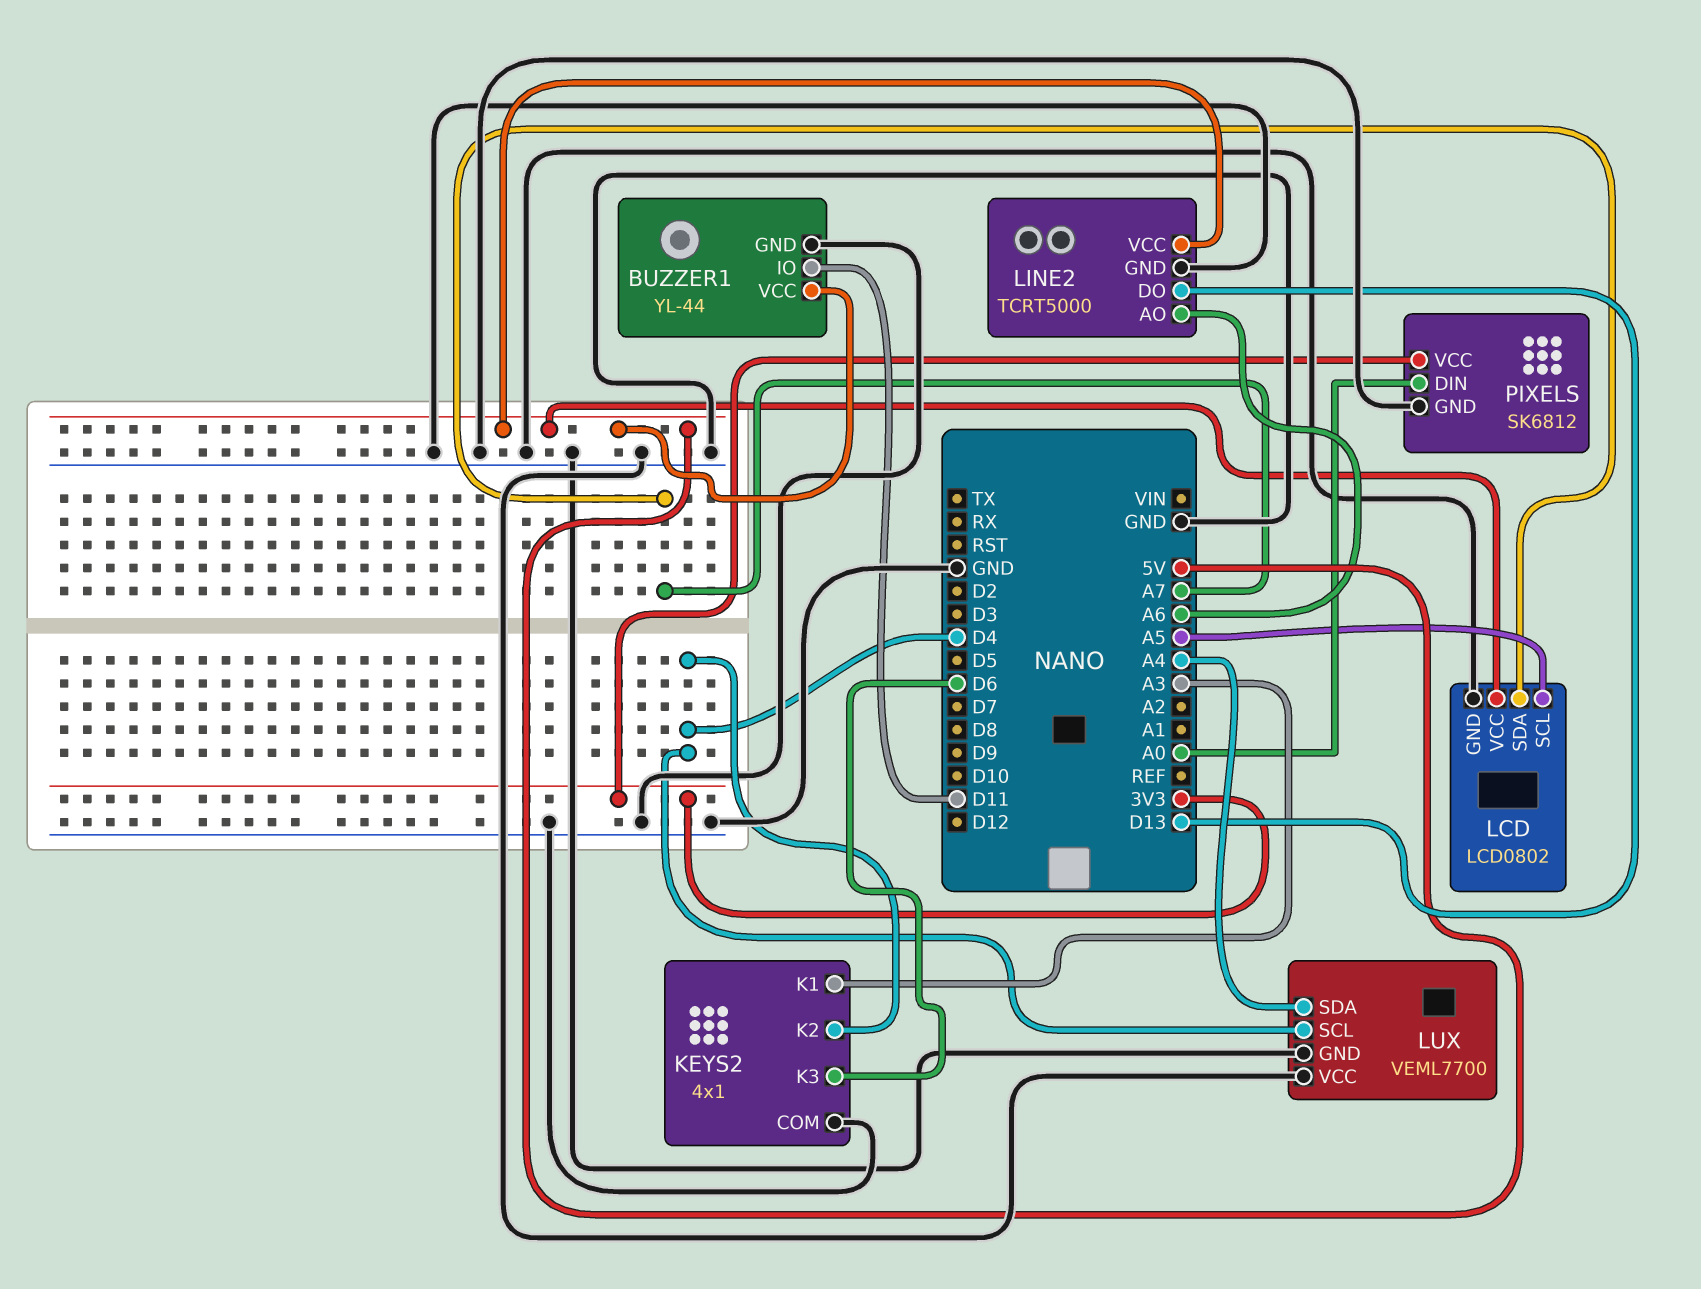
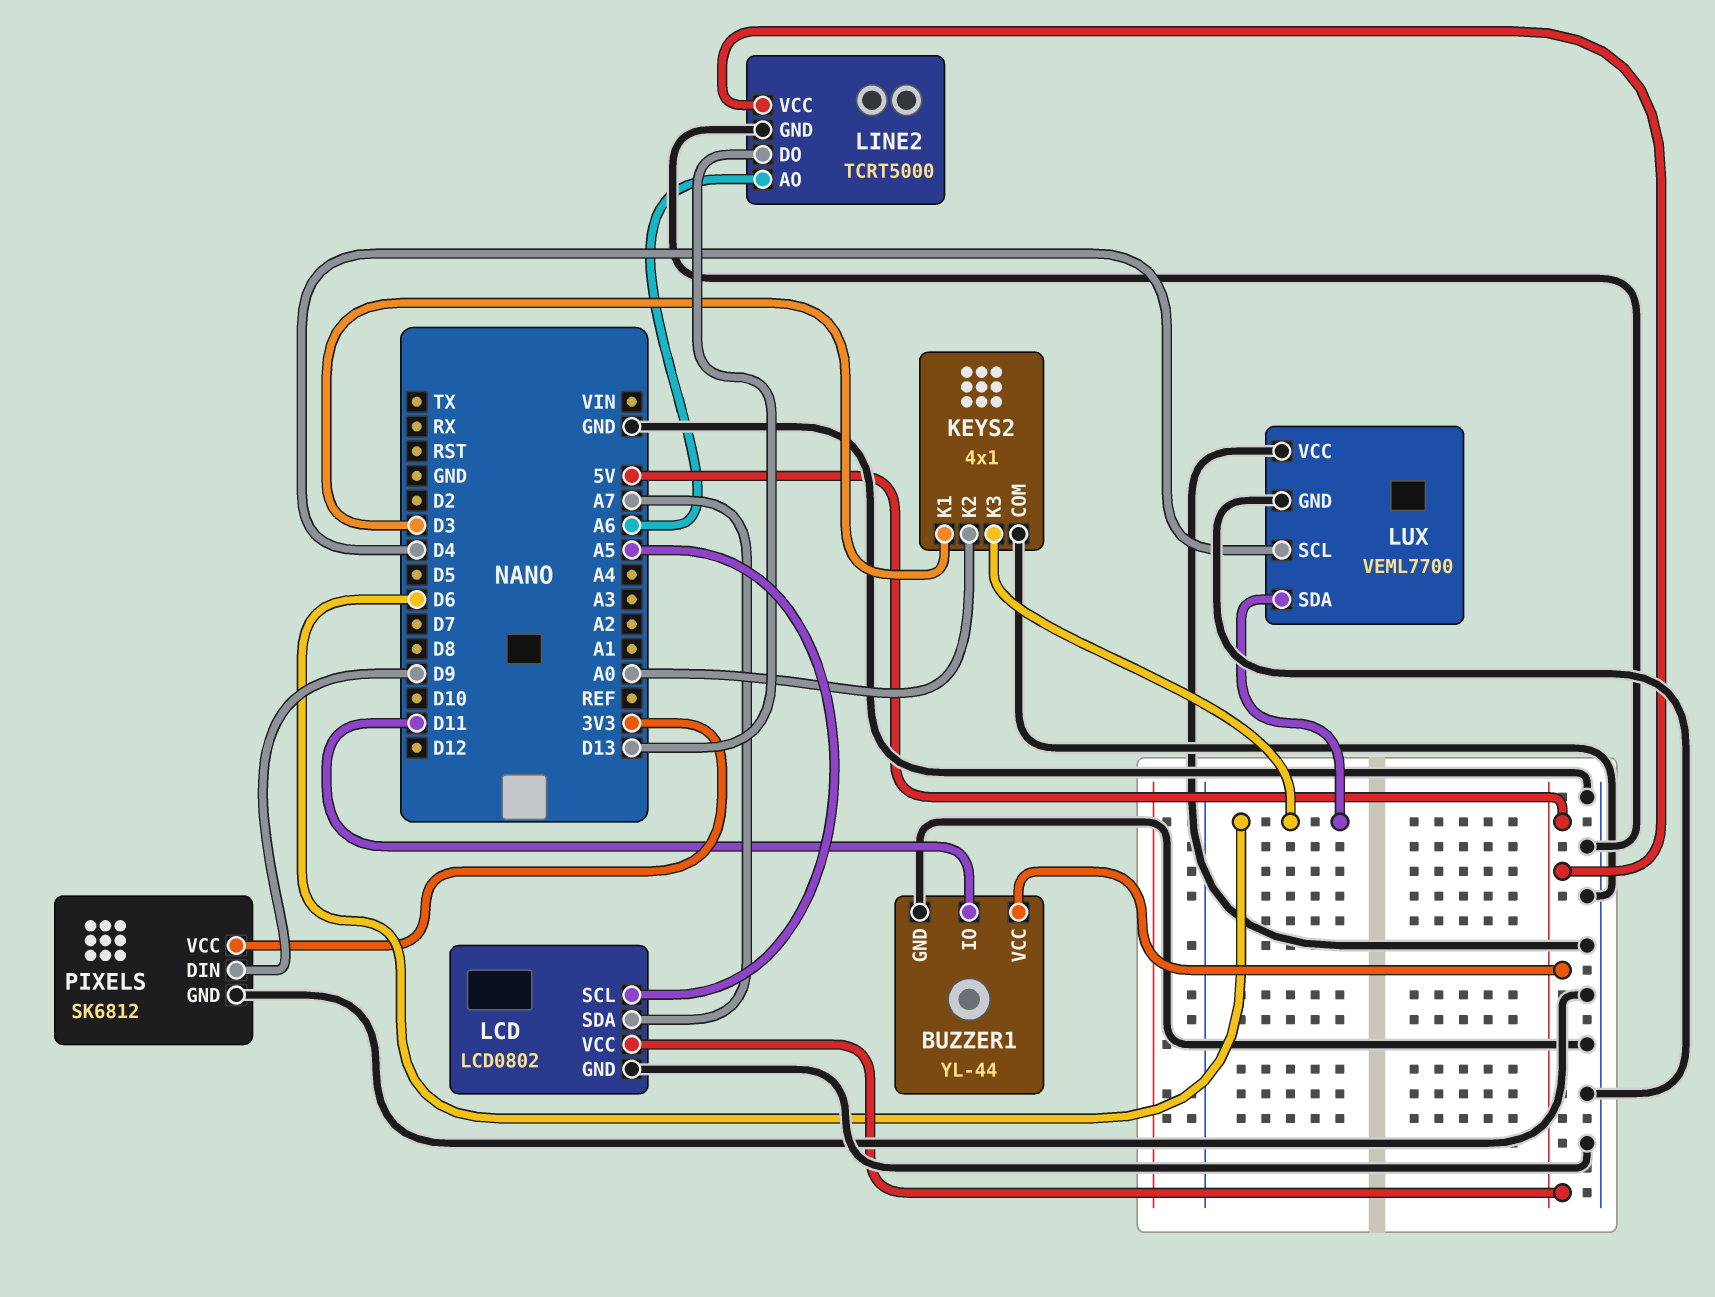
KEYS2 pin K1: A3 -> D3
KEYS2 pin K2: D4 -> A0
LUX pin SDA: A4 -> D6
PIXELS pin DIN: A0 -> D9

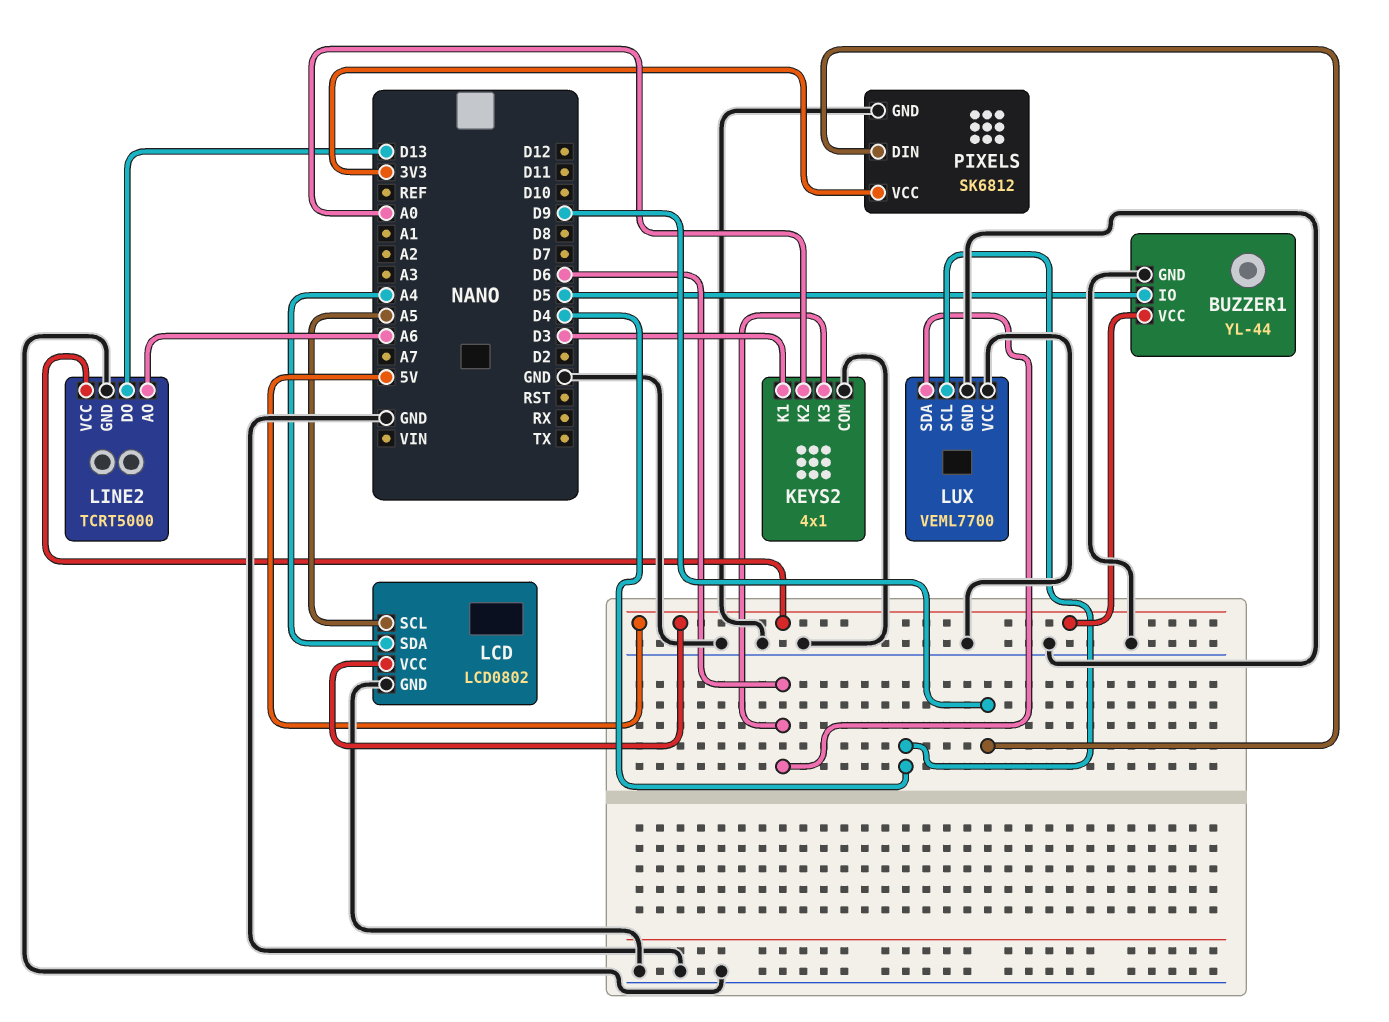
BUZZER1 pin IO: D11 -> D5
LCD pin SDA: A7 -> A4

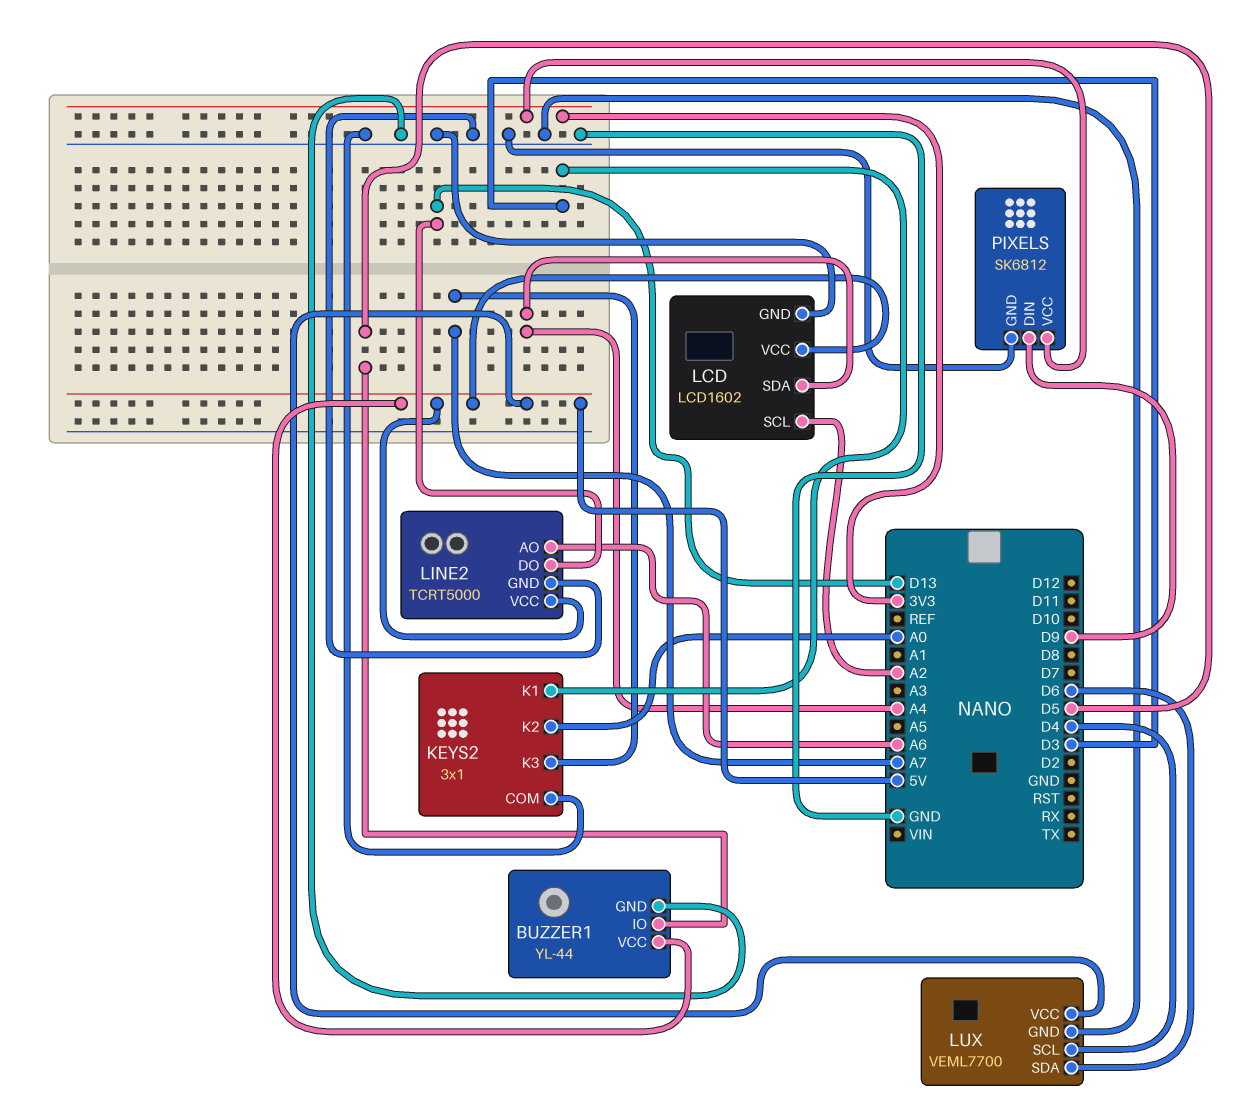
KEYS2: 4x1 -> 3x1
KEYS2 pin K3: D6 -> A7
LCD: LCD0802 -> LCD1602
LCD pin SCL: A5 -> A2
LUX pin VCC: GND -> 5V

